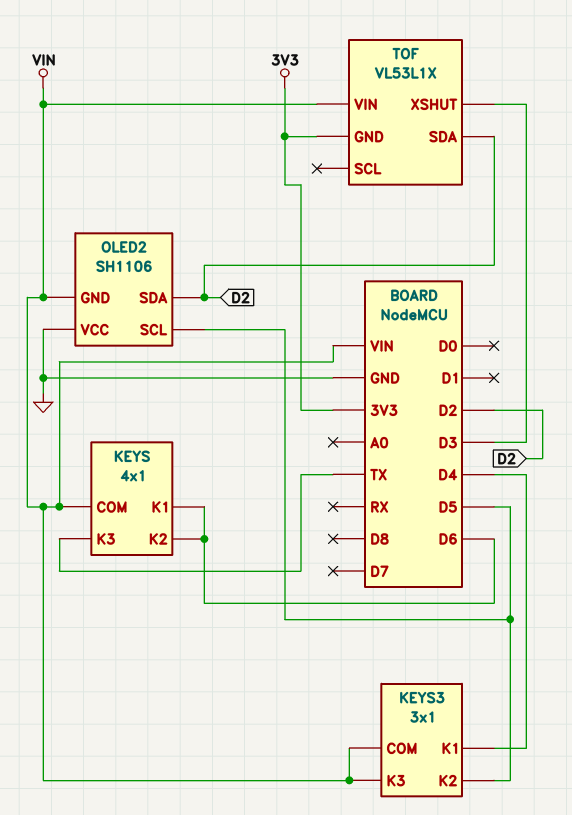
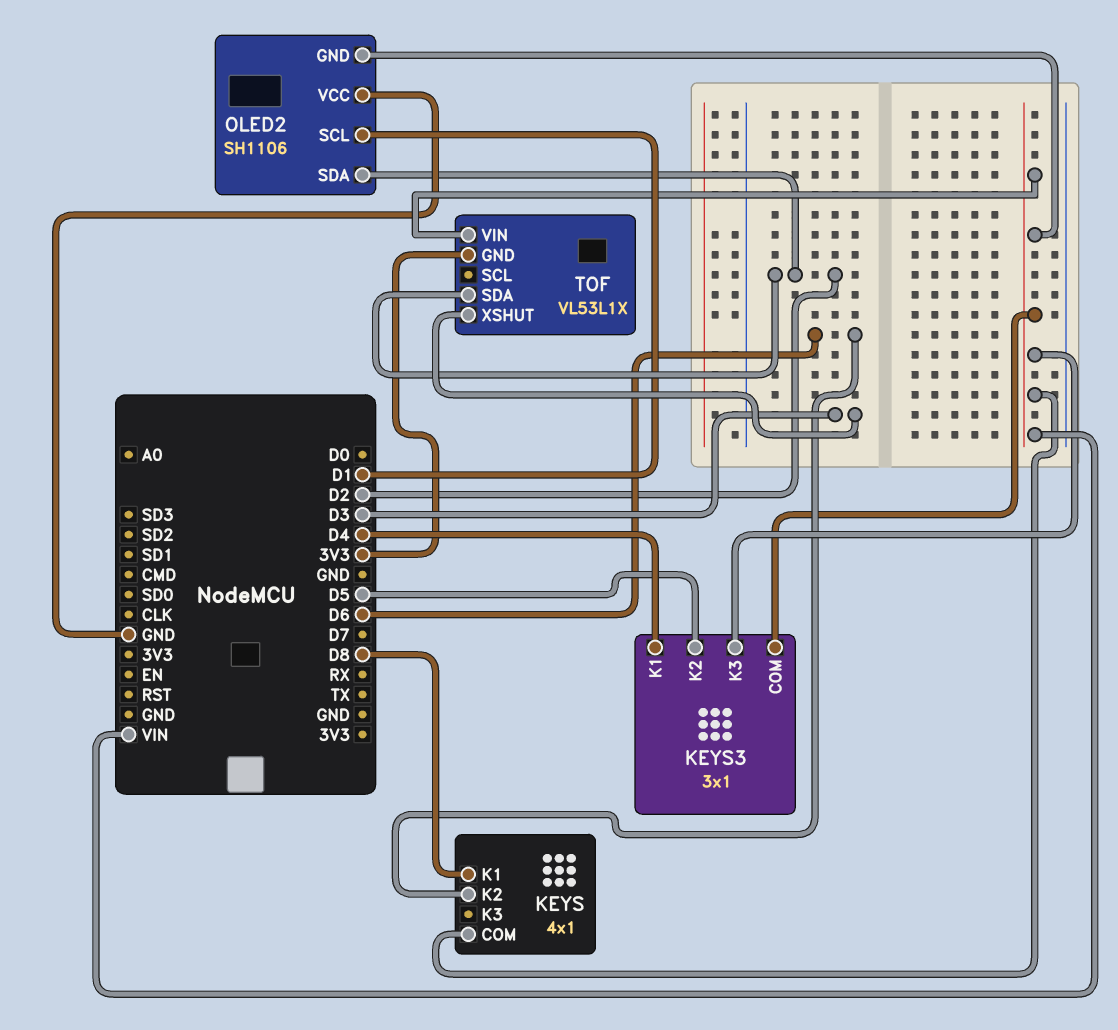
KEYS pin K1: D6 -> D8
KEYS pin K3: TX -> none
OLED2 pin SCL: D5 -> D1

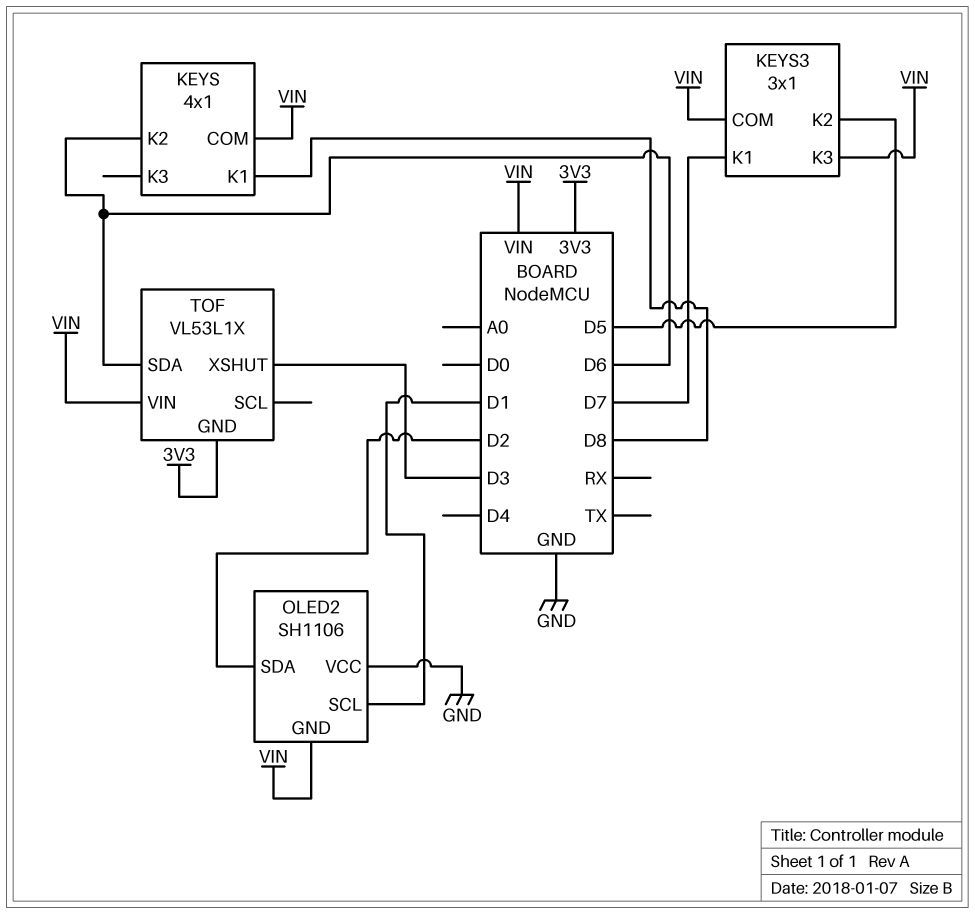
KEYS3 pin K1: D4 -> D7
TOF pin SDA: D2 -> D6

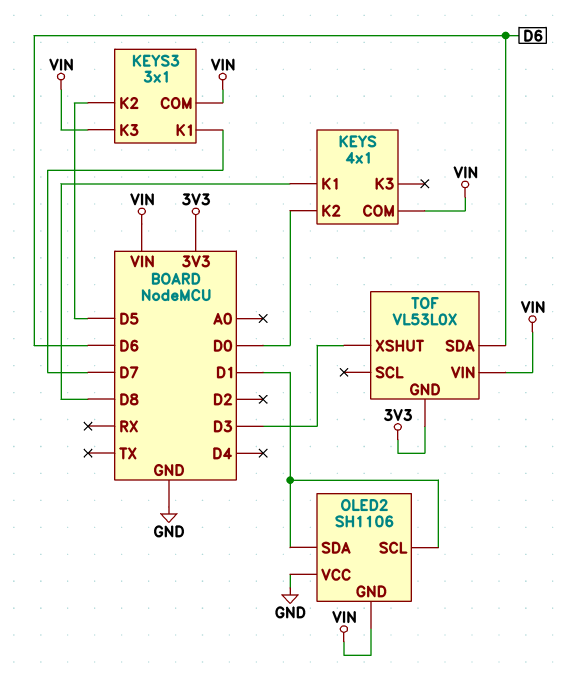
KEYS pin K2: D6 -> D0
OLED2 pin SDA: D2 -> D1
TOF: VL53L1X -> VL53L0X

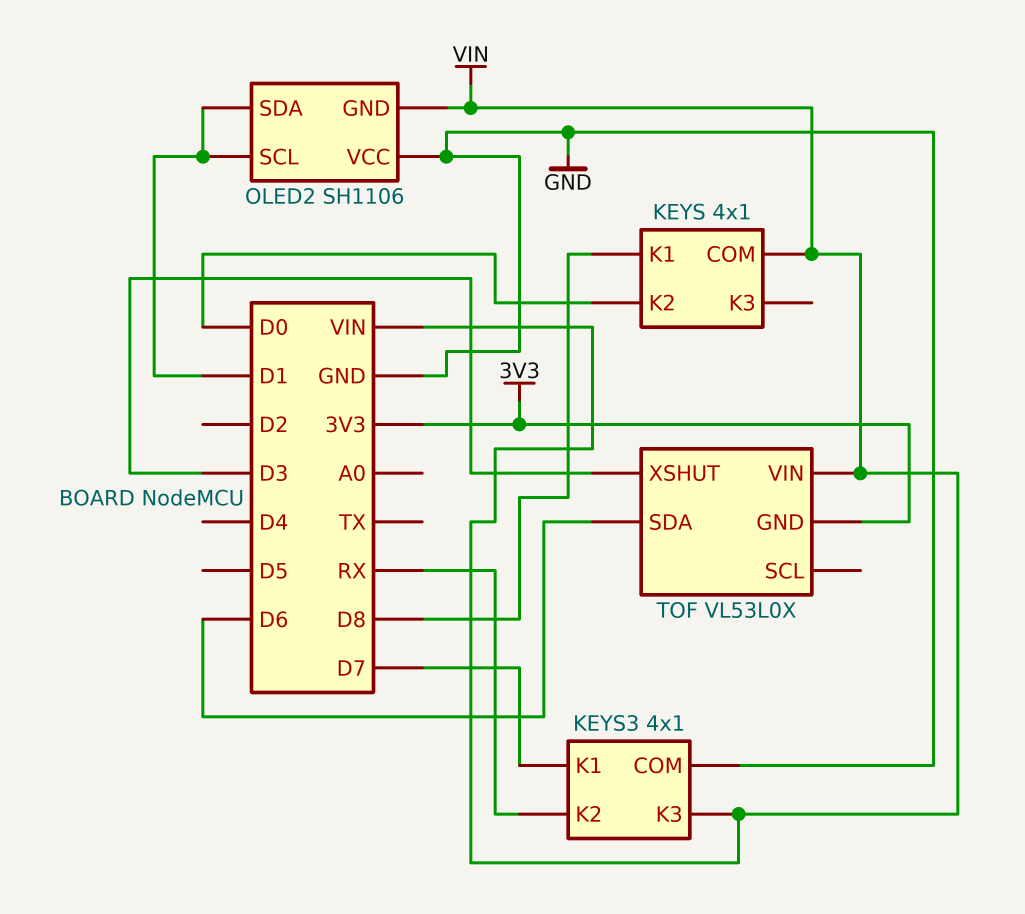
KEYS3: 3x1 -> 4x1
KEYS3 pin COM: VIN -> GND
KEYS3 pin K2: D5 -> RX

